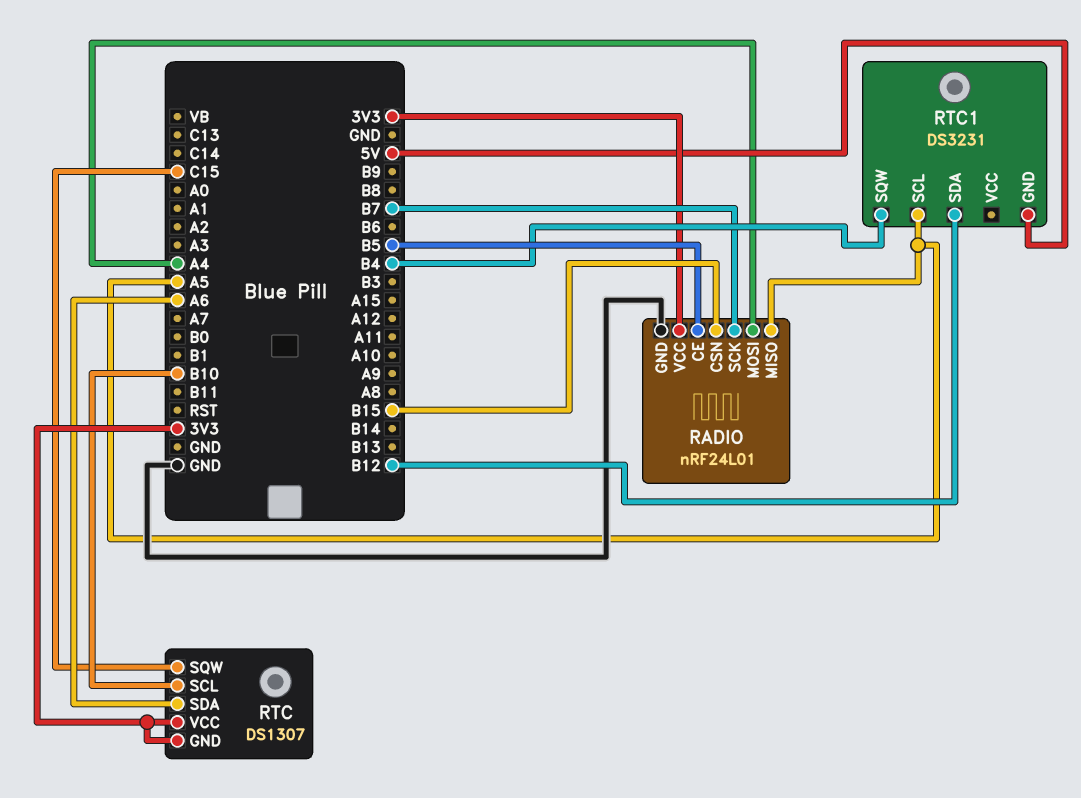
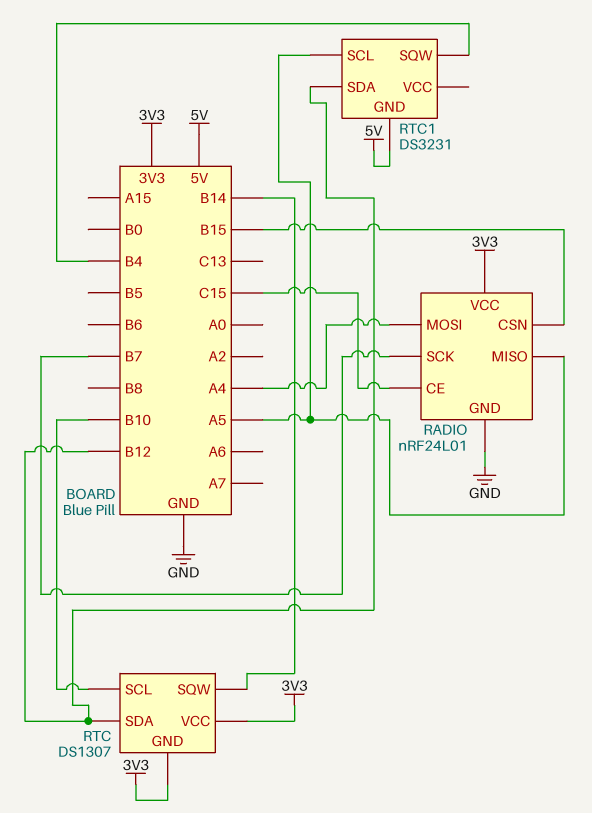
RADIO pin CE: B5 -> C15
RTC pin SDA: A6 -> B12
RTC pin SQW: C15 -> B14

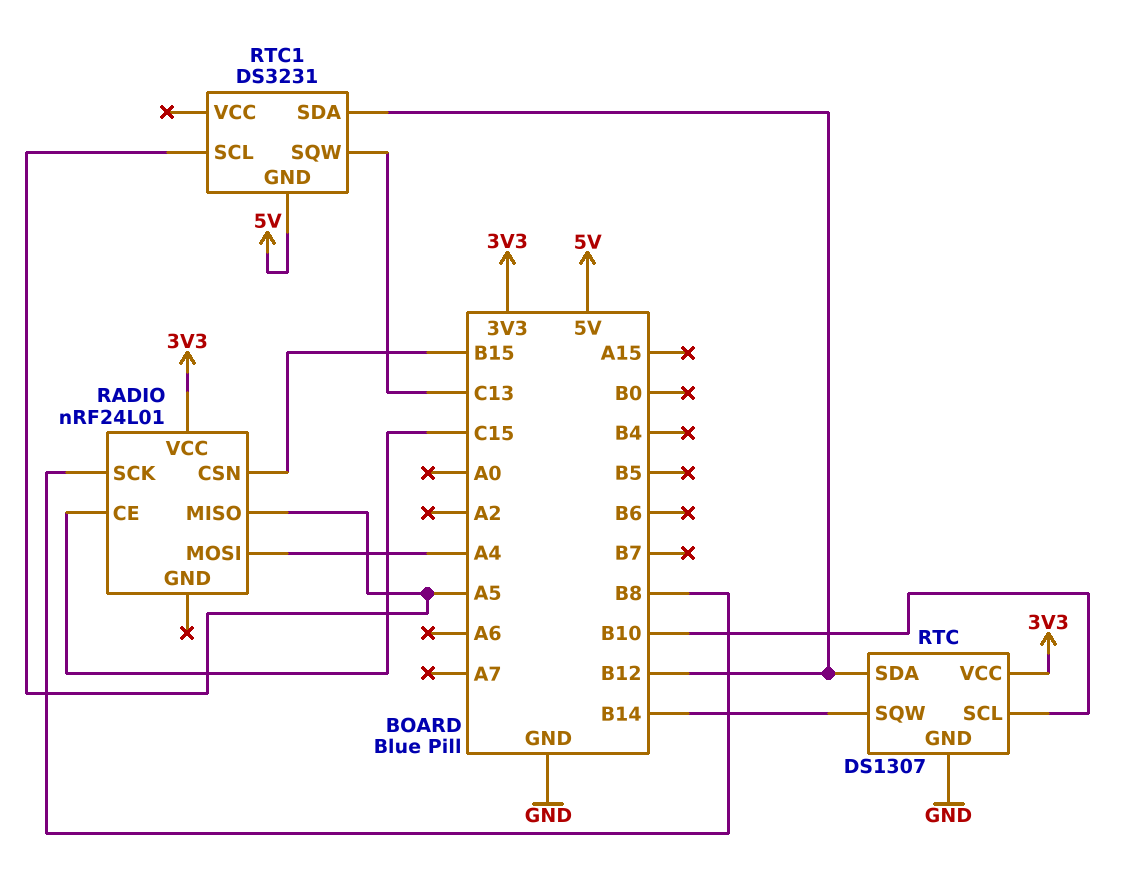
RADIO pin GND: GND -> none
RADIO pin SCK: B7 -> B8
RTC pin GND: 3V3 -> GND
RTC1 pin SQW: B4 -> C13

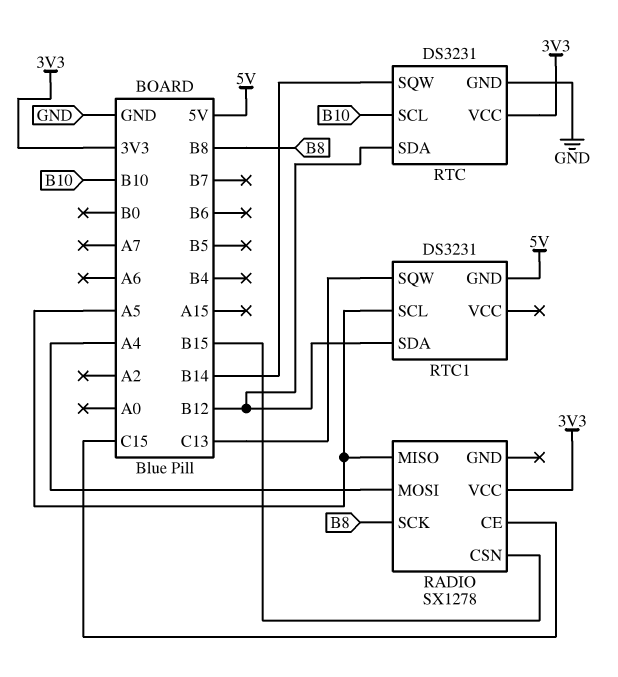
RADIO: nRF24L01 -> SX1278
RTC: DS1307 -> DS3231

